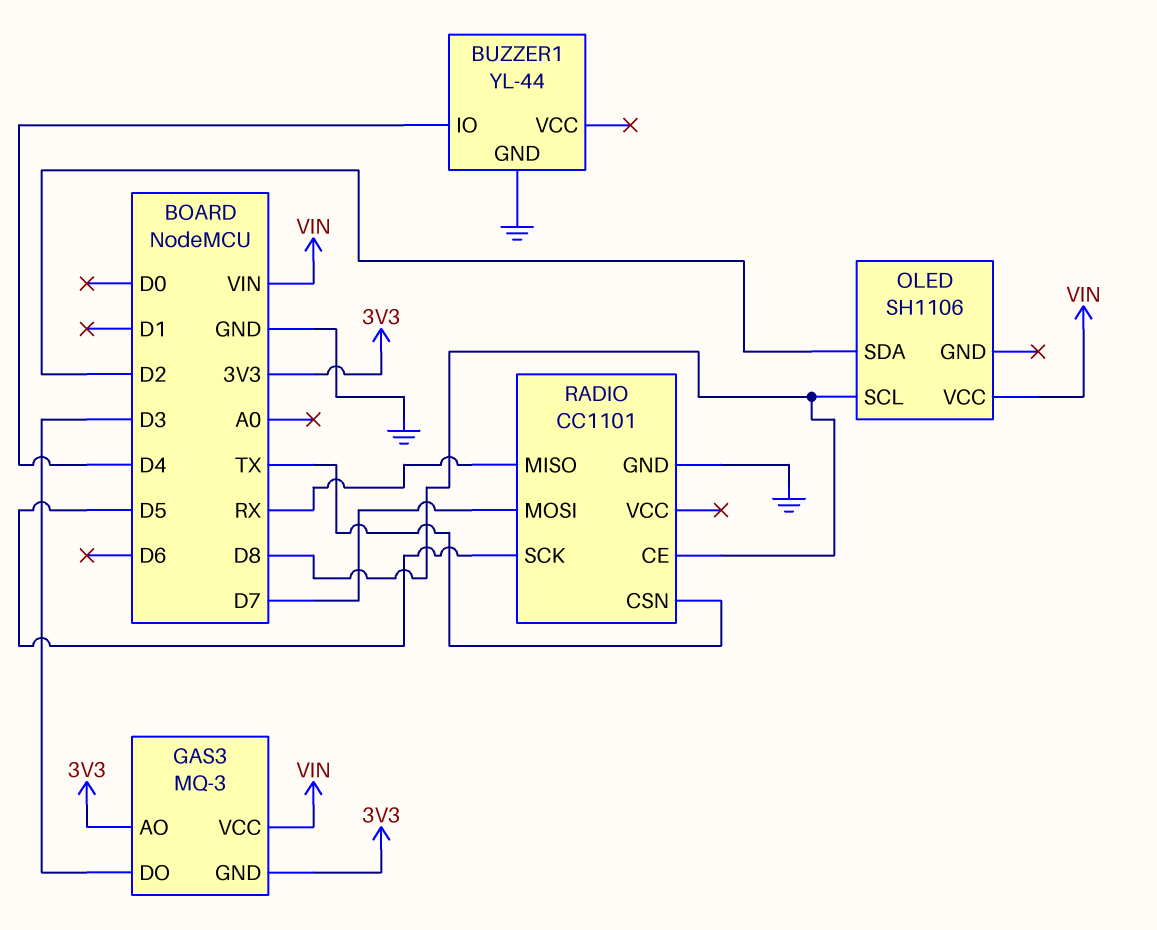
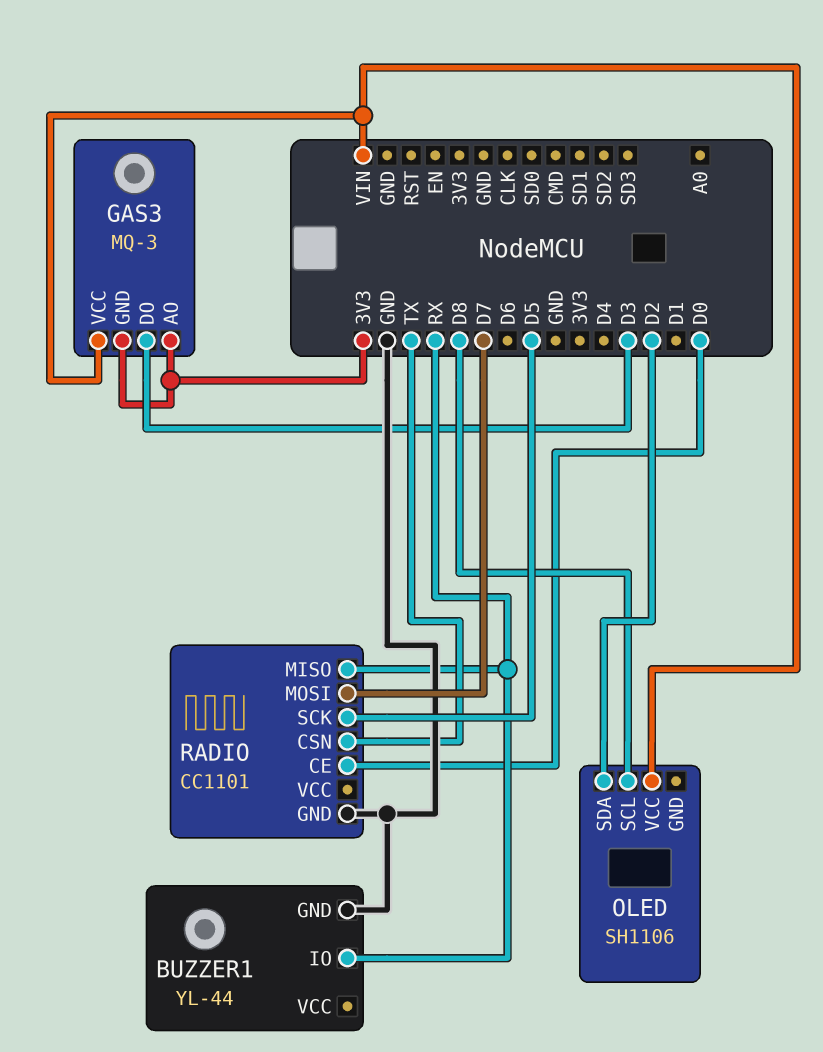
BUZZER1 pin IO: D4 -> RX
RADIO pin CE: D8 -> D0

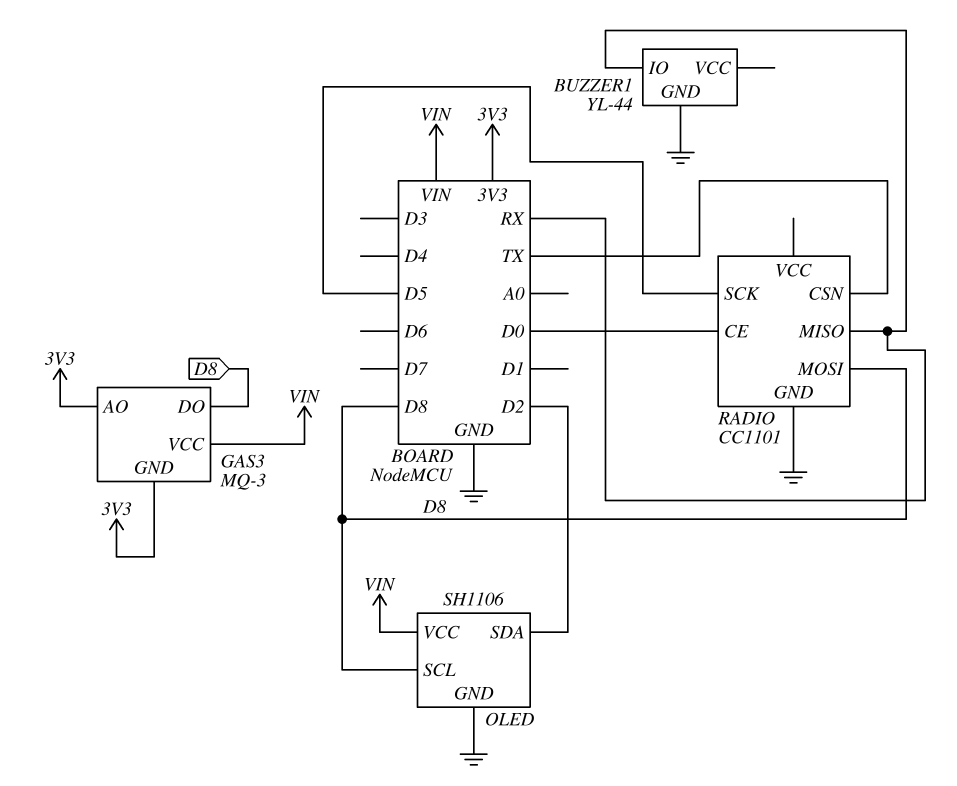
GAS3 pin DO: D3 -> D8
OLED pin GND: none -> GND
RADIO pin MOSI: D7 -> D8

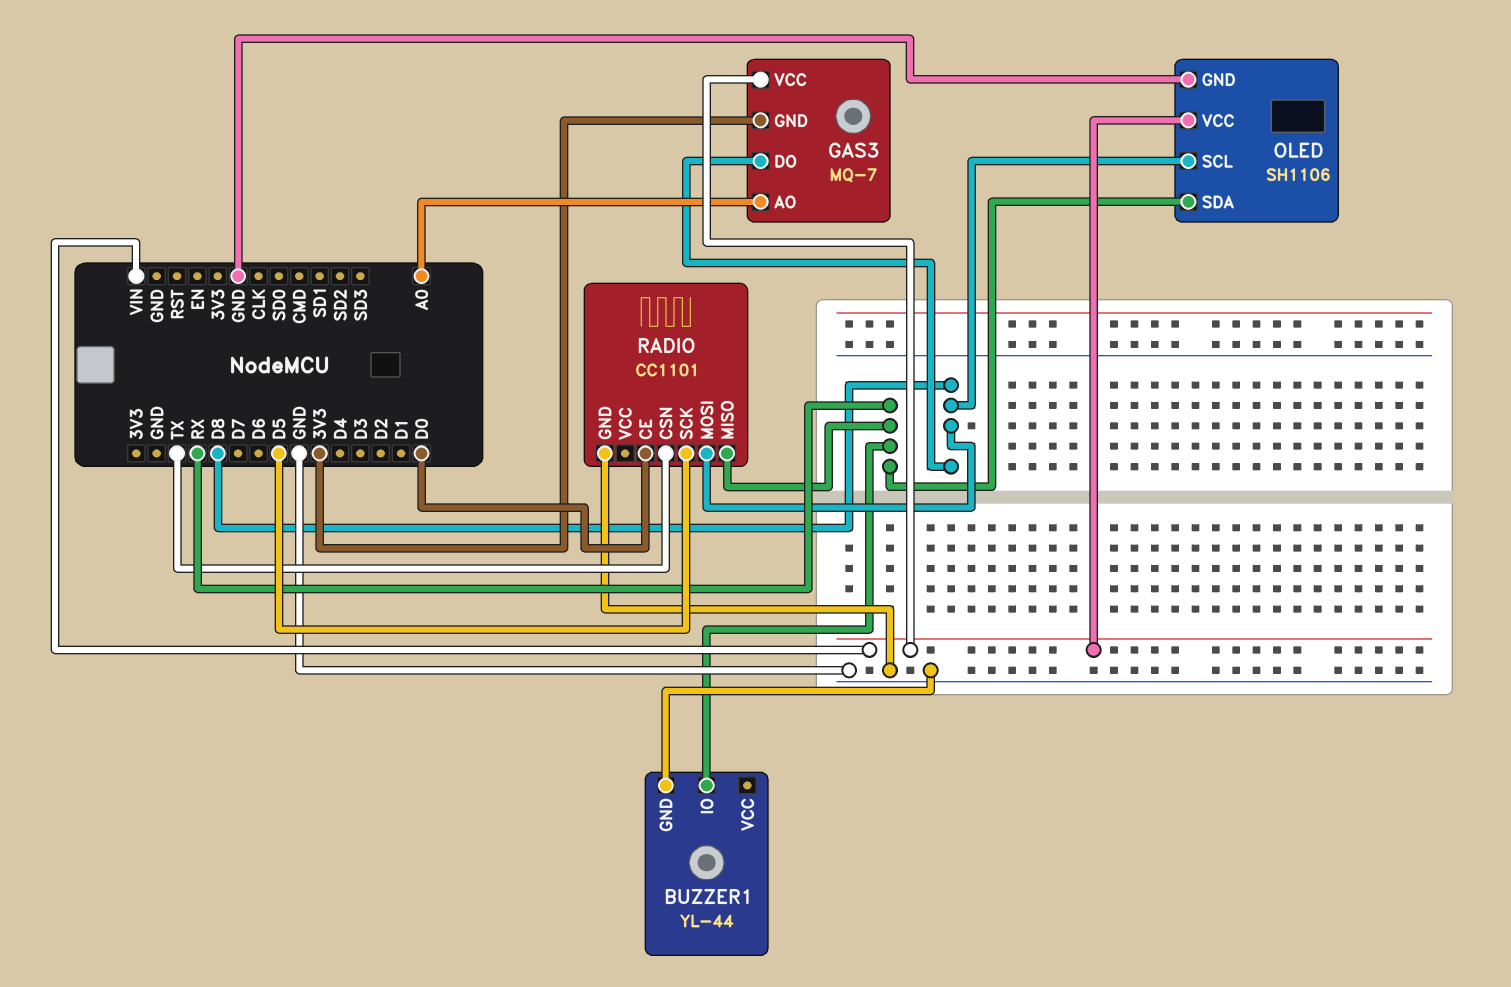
GAS3: MQ-3 -> MQ-7
GAS3 pin AO: 3V3 -> A0
OLED pin SDA: D2 -> RX

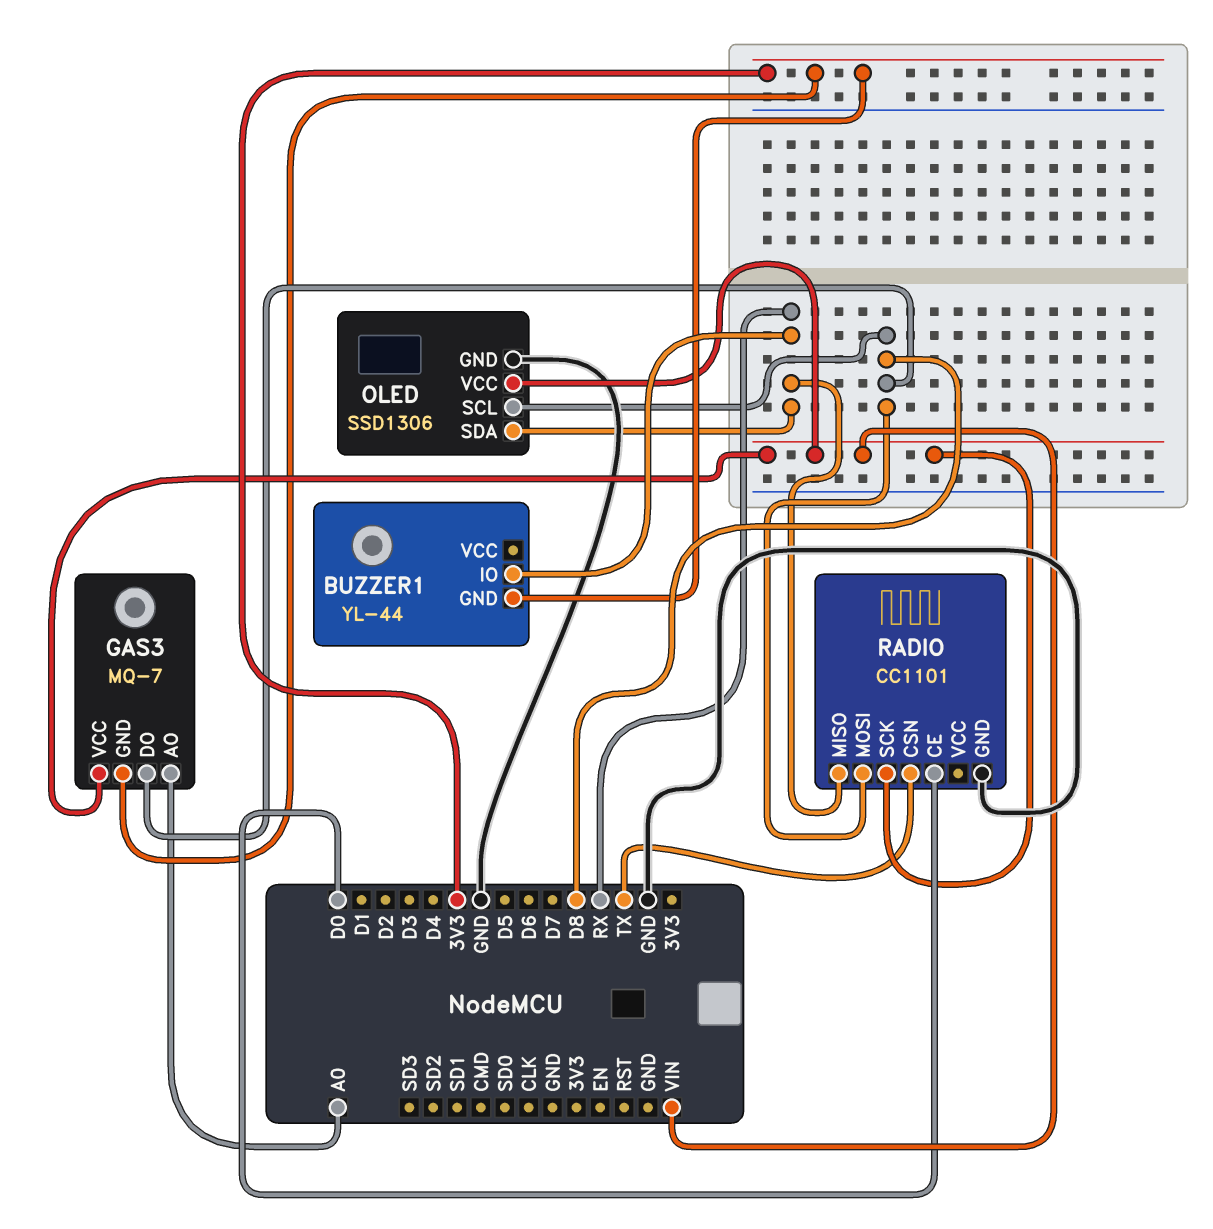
BUZZER1 pin GND: GND -> 3V3
OLED: SH1106 -> SSD1306
RADIO pin SCK: D5 -> VIN

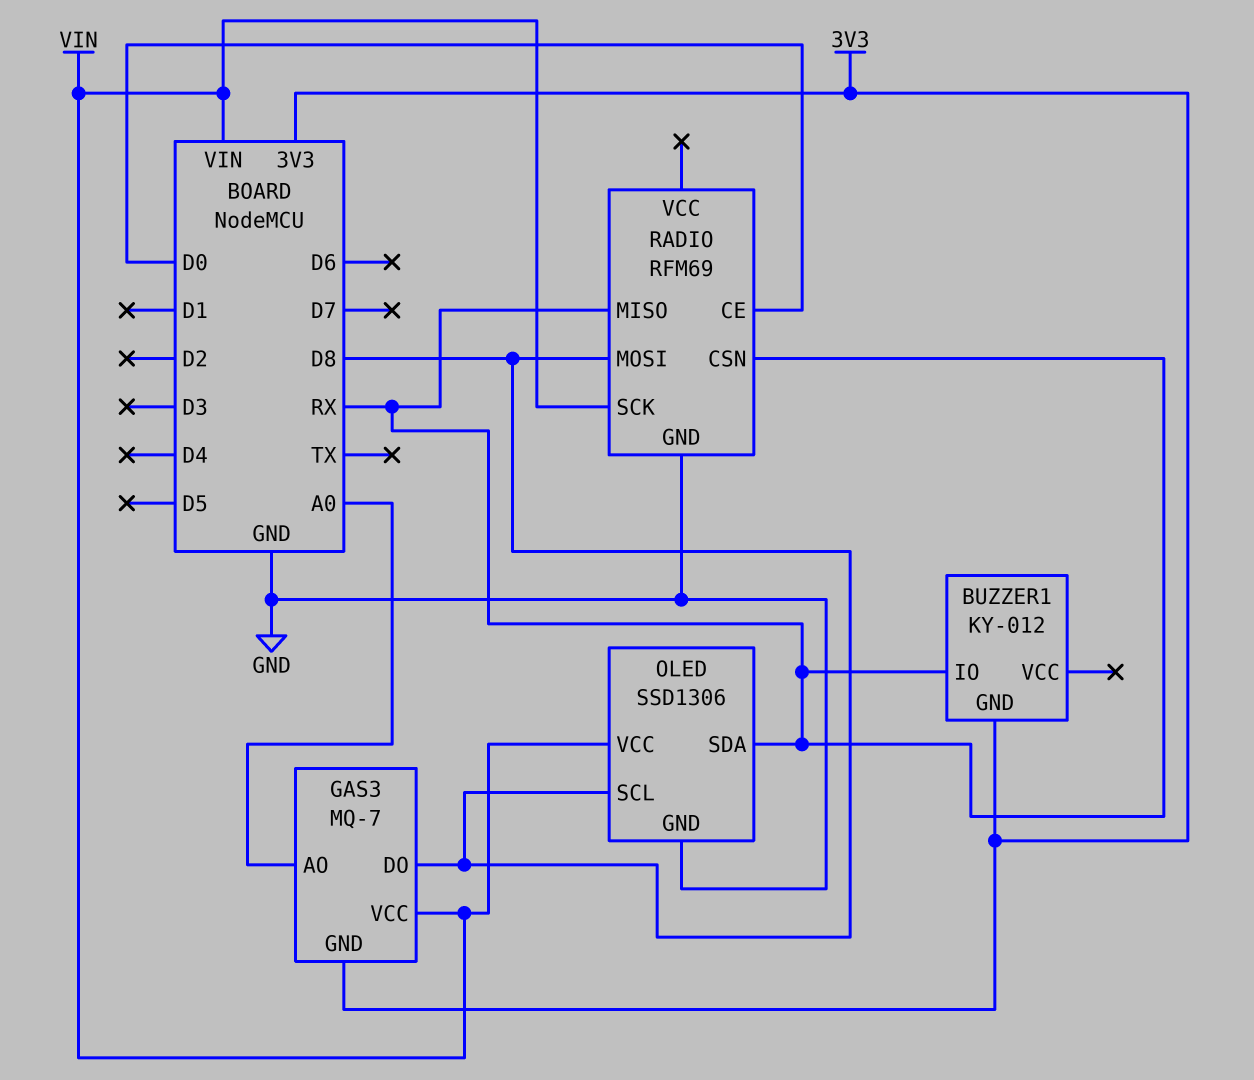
BUZZER1: YL-44 -> KY-012
RADIO: CC1101 -> RFM69
RADIO pin CSN: TX -> RX

